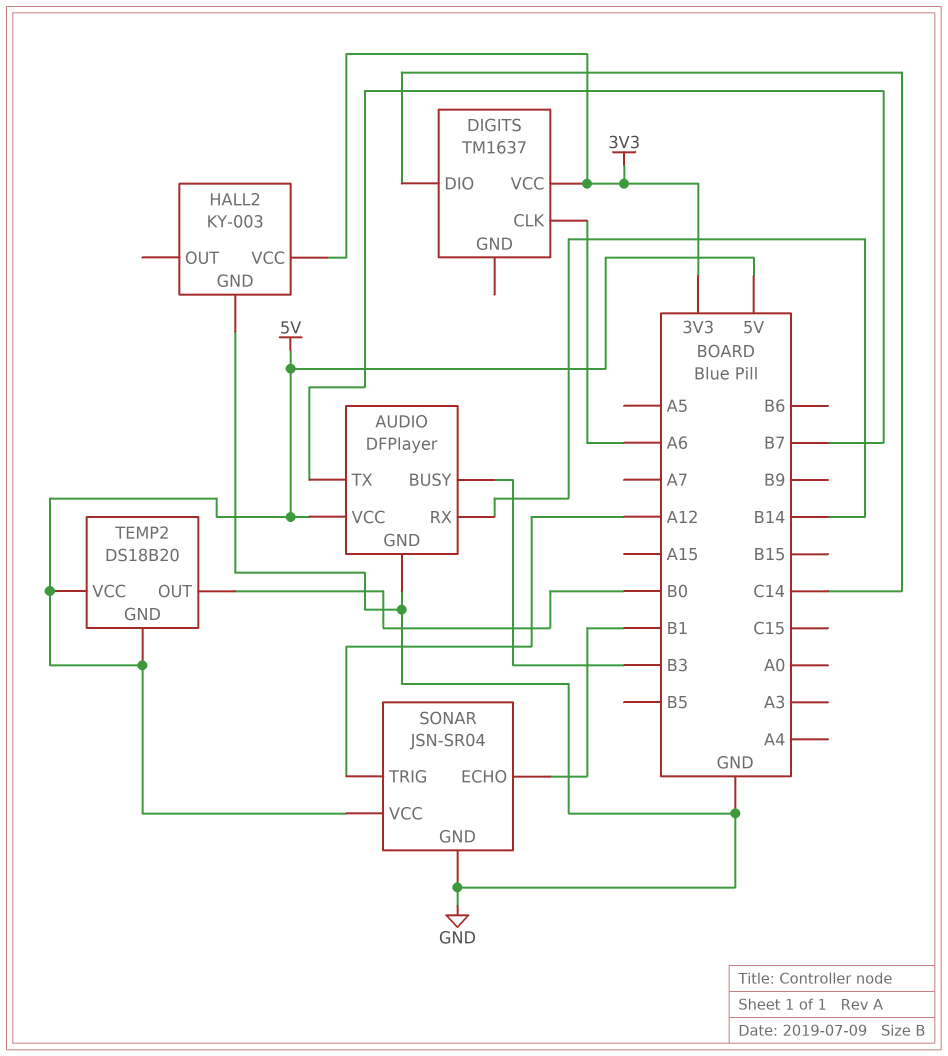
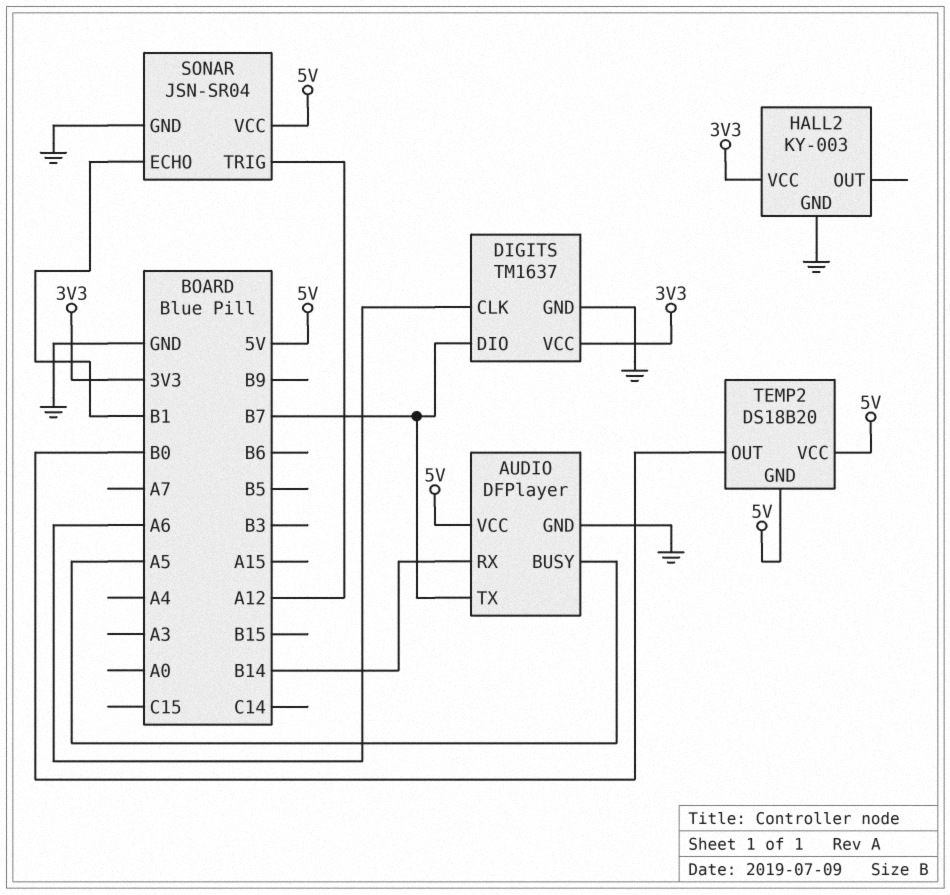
AUDIO pin BUSY: B3 -> A5
DIGITS pin DIO: C14 -> B7
DIGITS pin GND: none -> GND

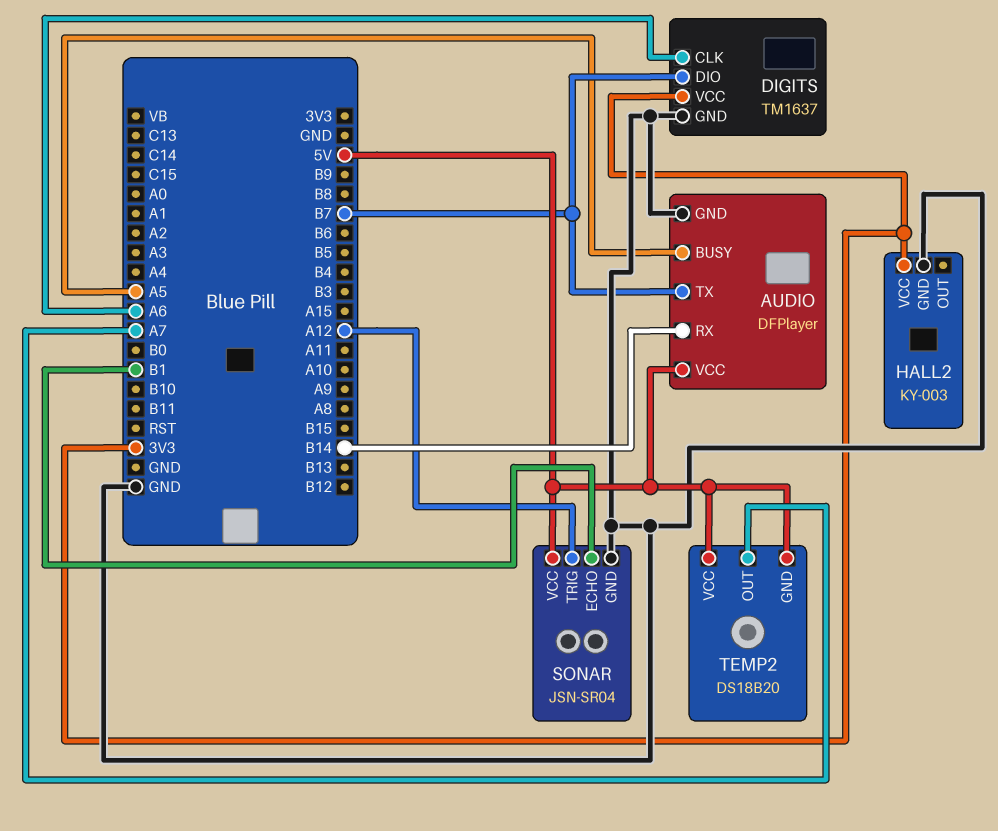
TEMP2 pin OUT: B0 -> A7

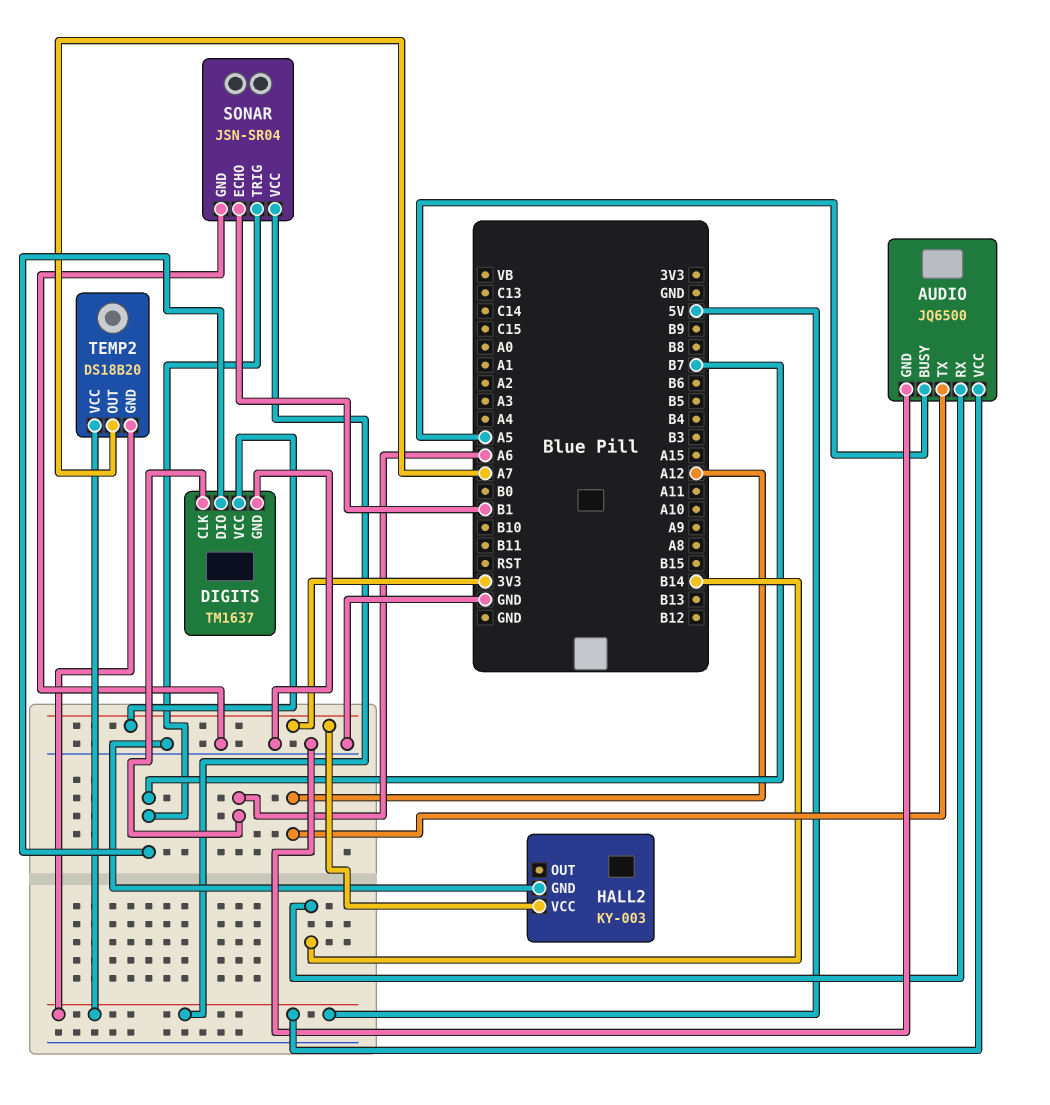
AUDIO: DFPlayer -> JQ6500
AUDIO pin TX: B7 -> A12
SONAR pin TRIG: A12 -> B7

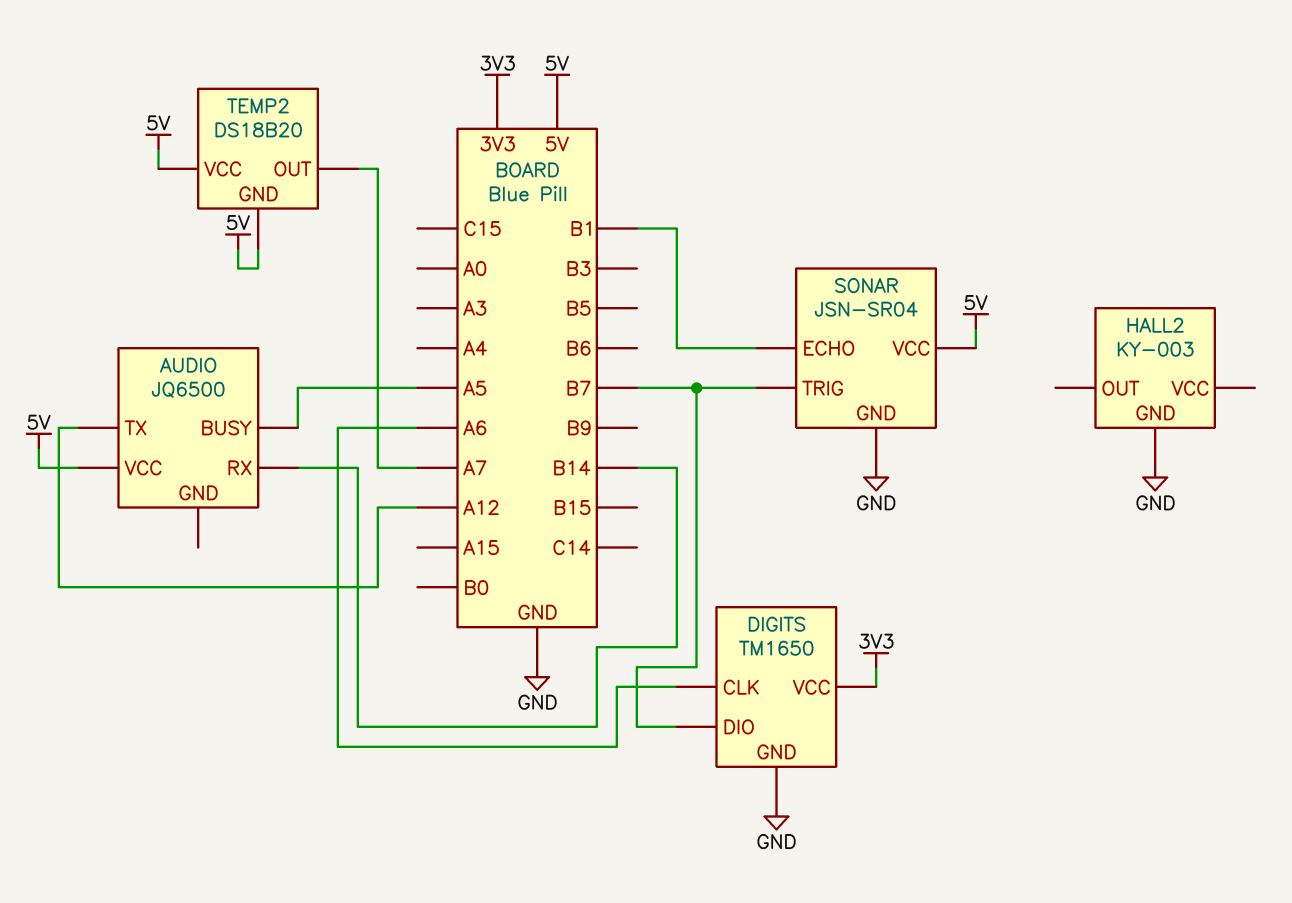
AUDIO pin GND: GND -> none
DIGITS: TM1637 -> TM1650
HALL2 pin VCC: 3V3 -> none

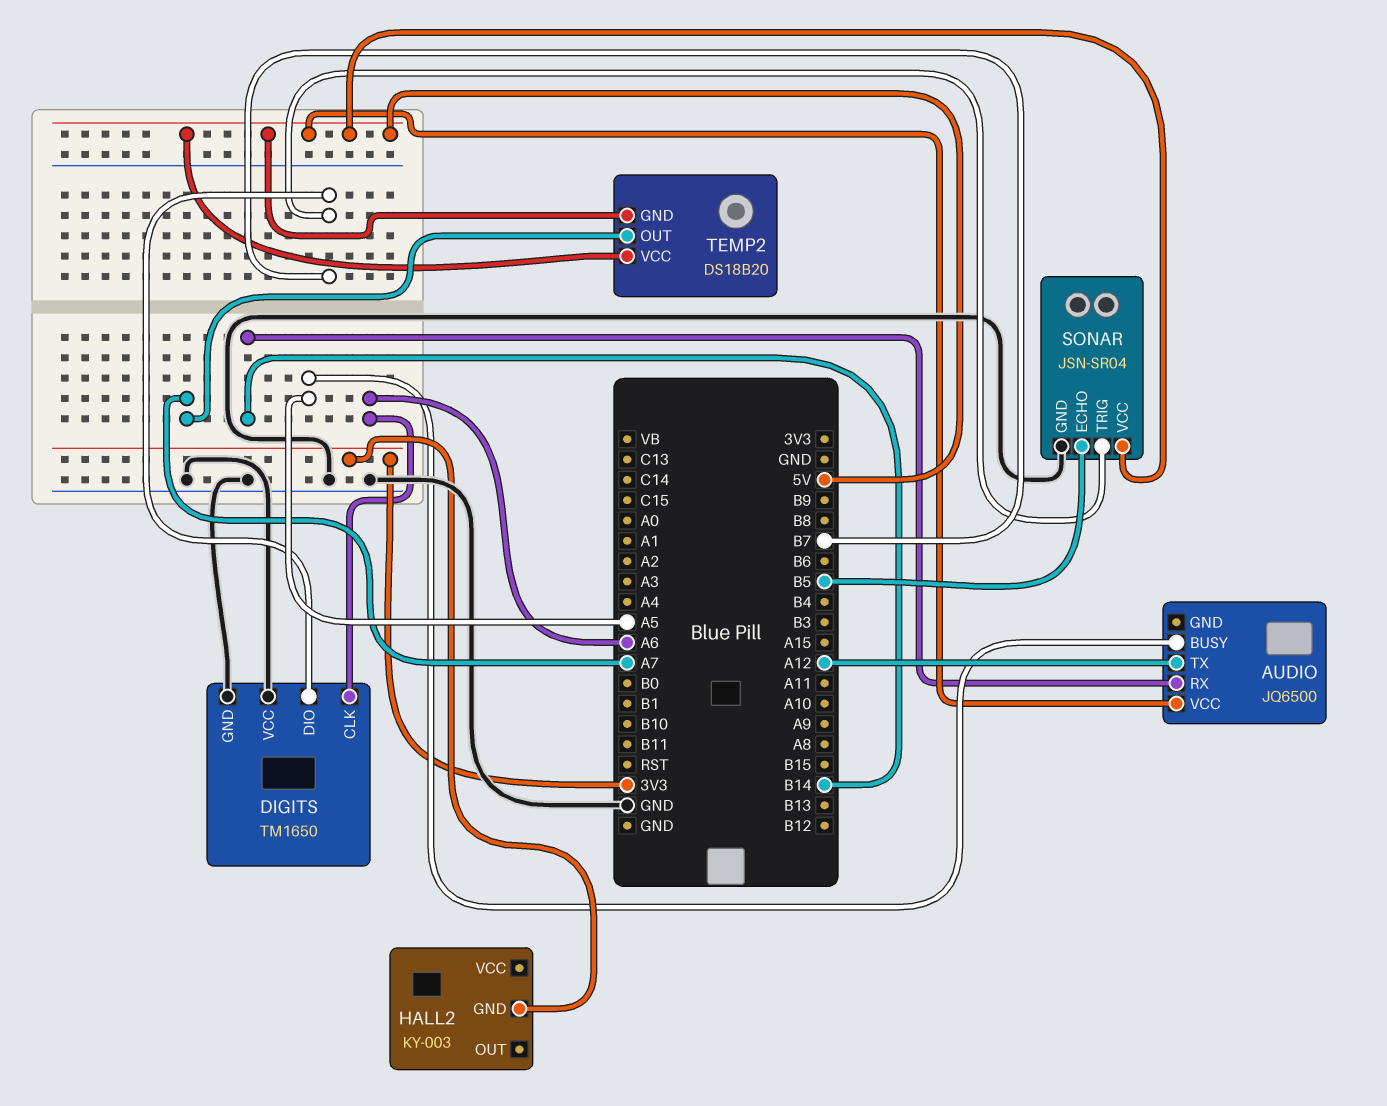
DIGITS pin VCC: 3V3 -> GND
HALL2 pin GND: GND -> 3V3
SONAR pin ECHO: B1 -> B5

